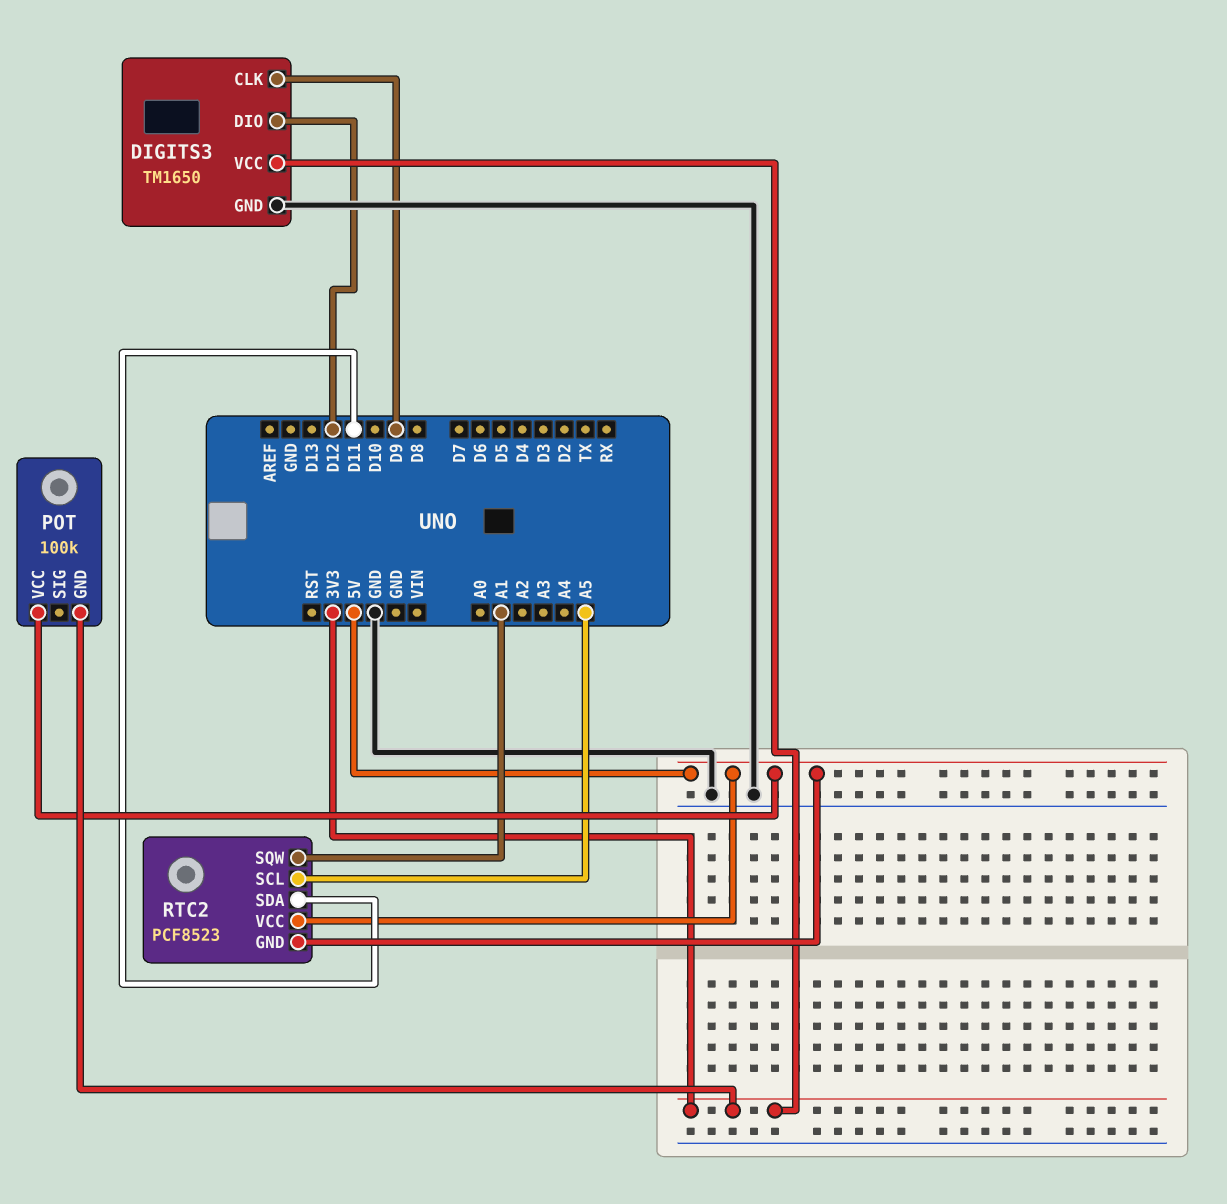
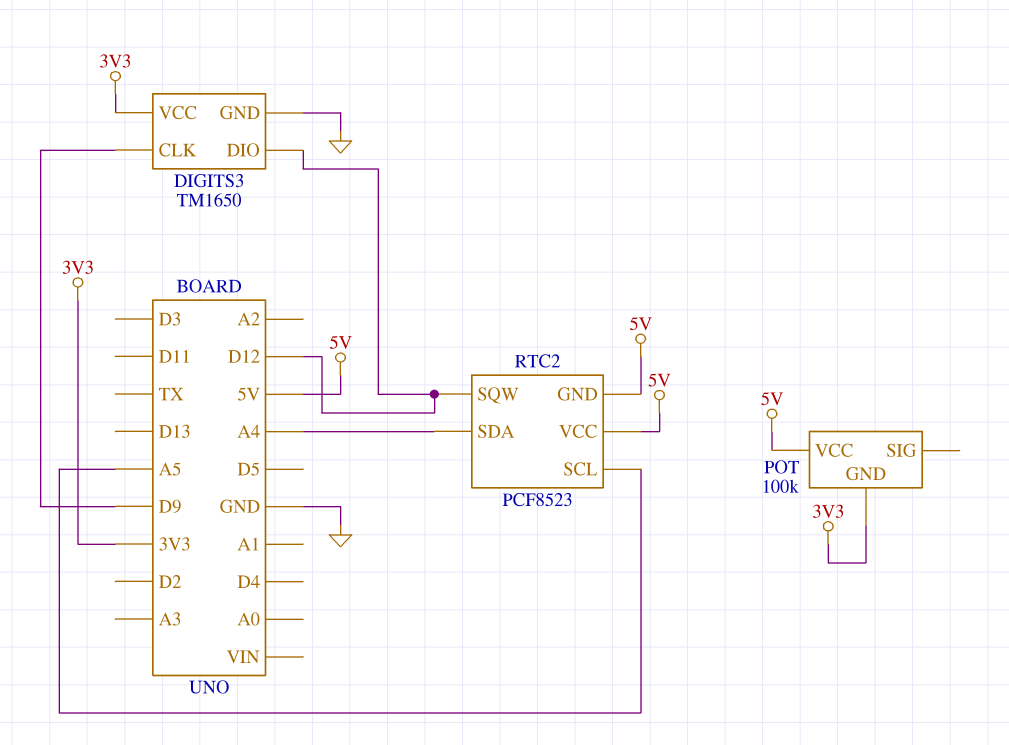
RTC2 pin SDA: D11 -> A4
RTC2 pin SQW: A1 -> D12

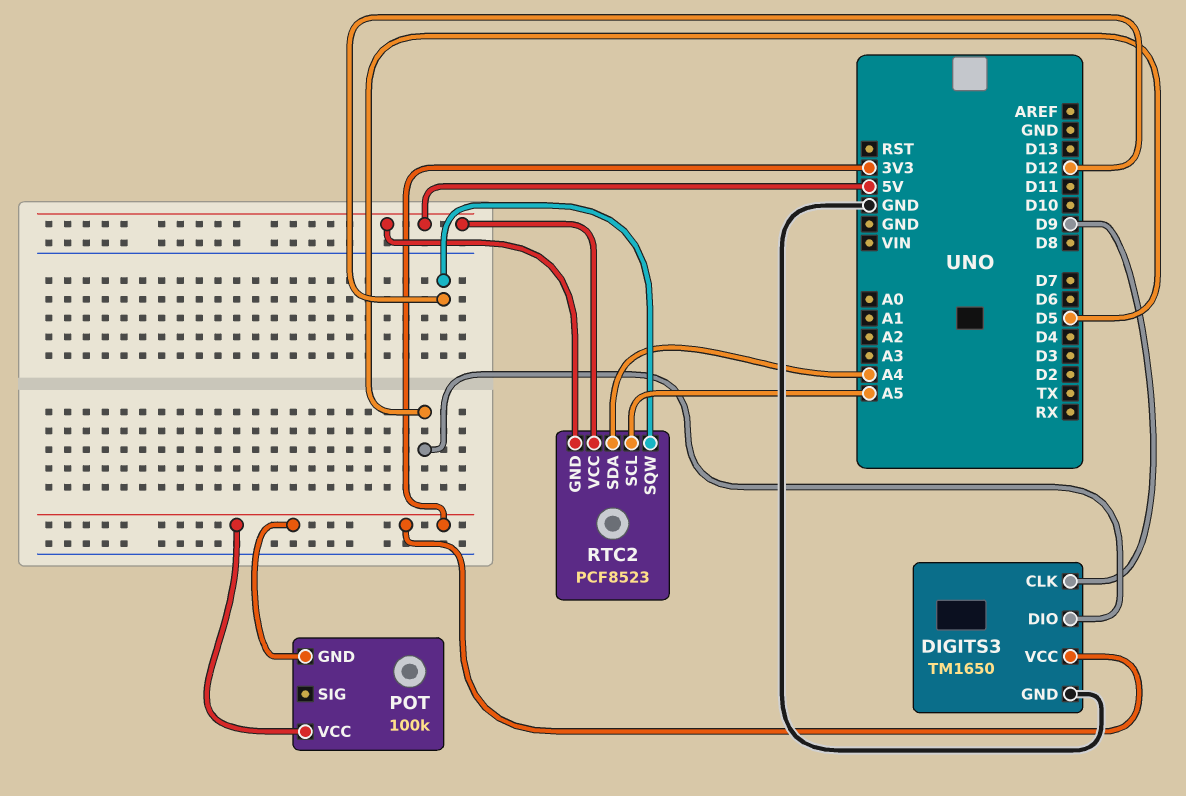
DIGITS3 pin DIO: D12 -> D5
POT pin VCC: 5V -> 3V3

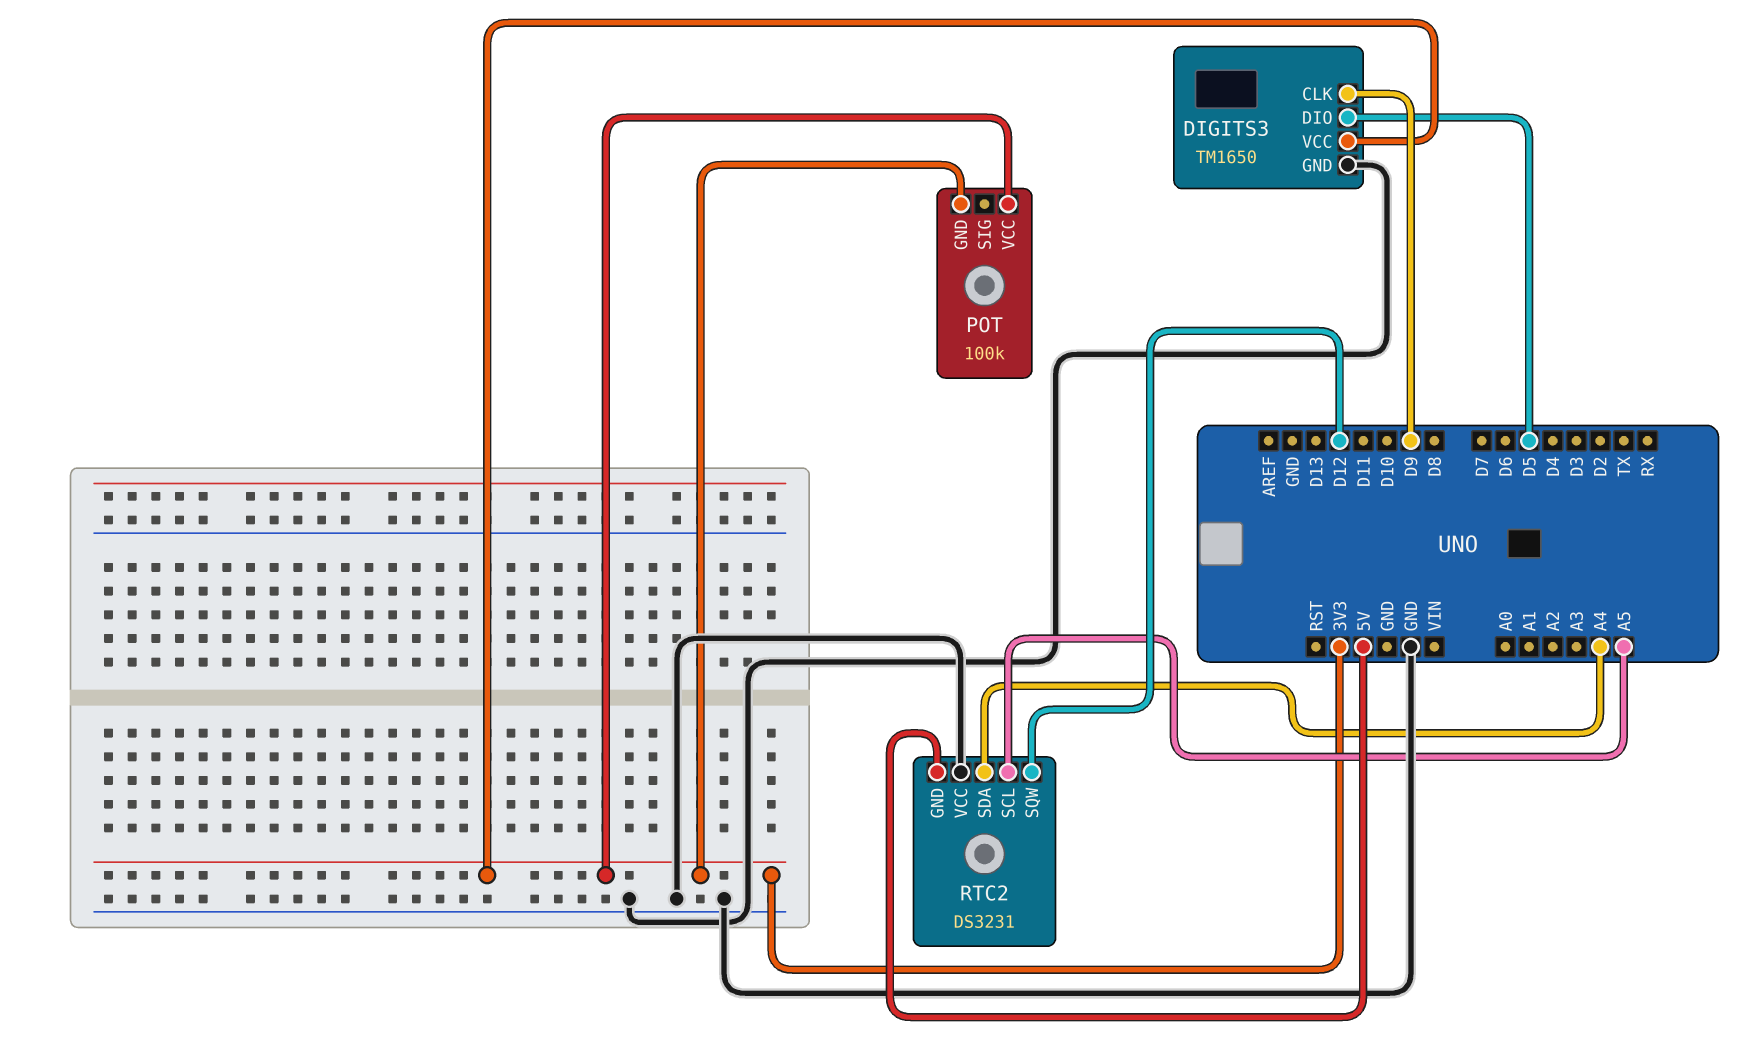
RTC2: PCF8523 -> DS3231
RTC2 pin VCC: 5V -> GND

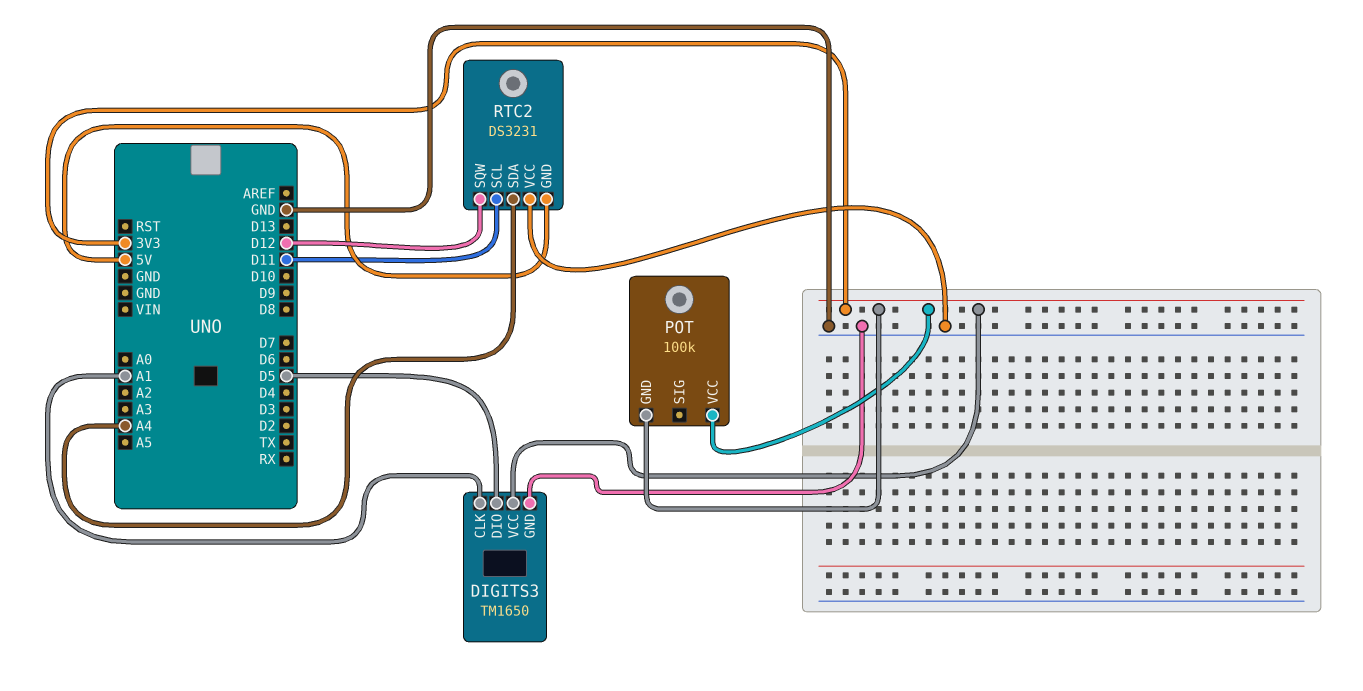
DIGITS3 pin CLK: D9 -> A1
RTC2 pin SCL: A5 -> D11

